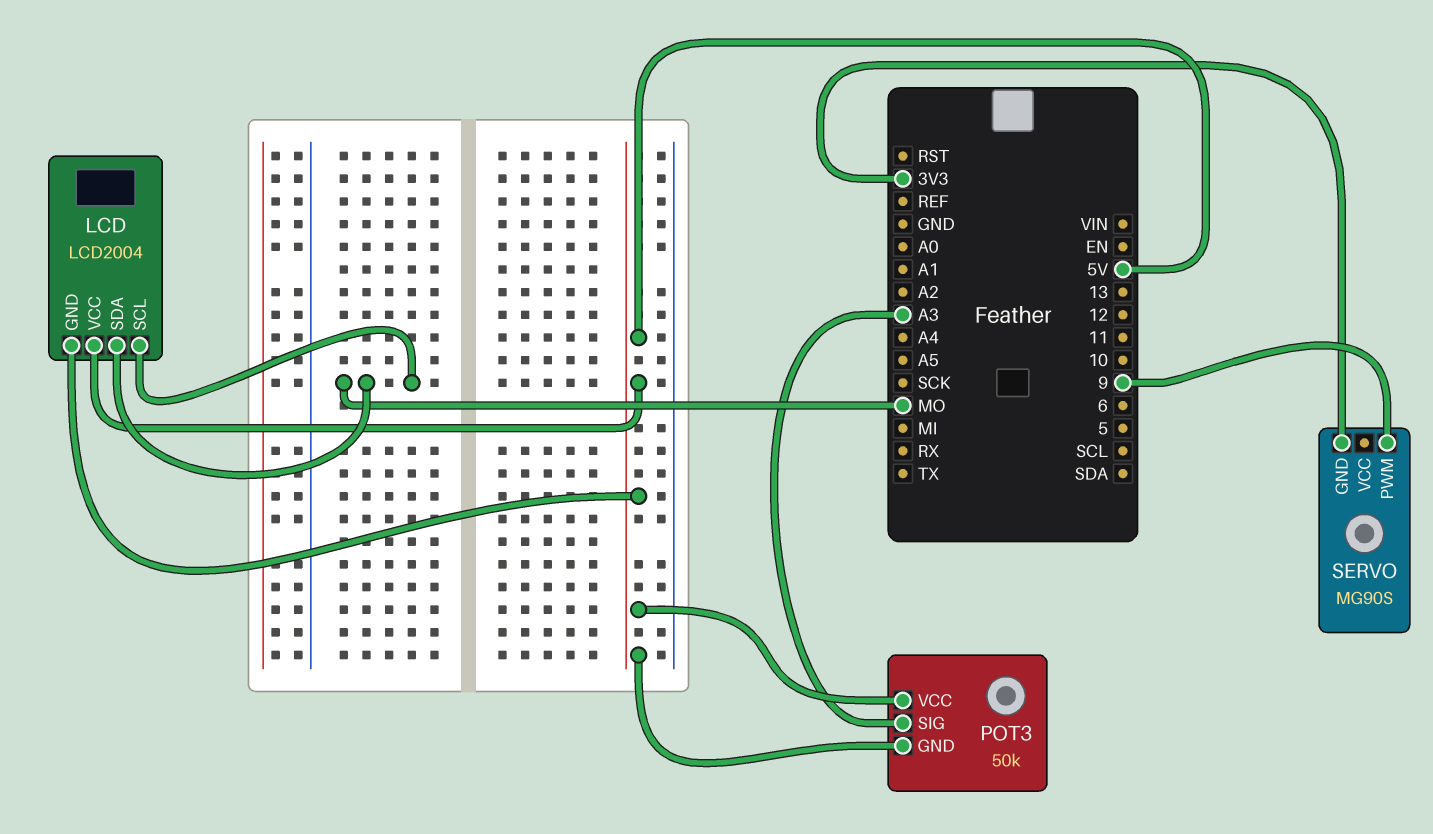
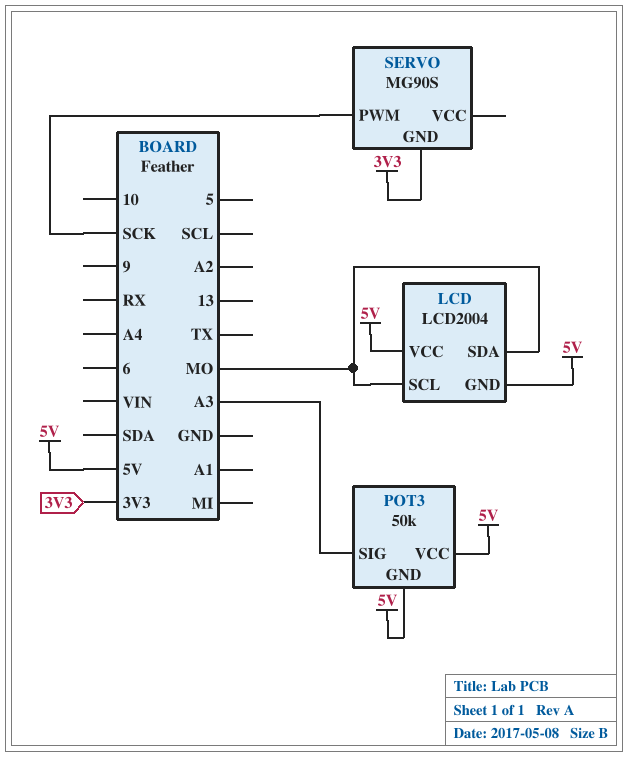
SERVO pin PWM: 9 -> SCK

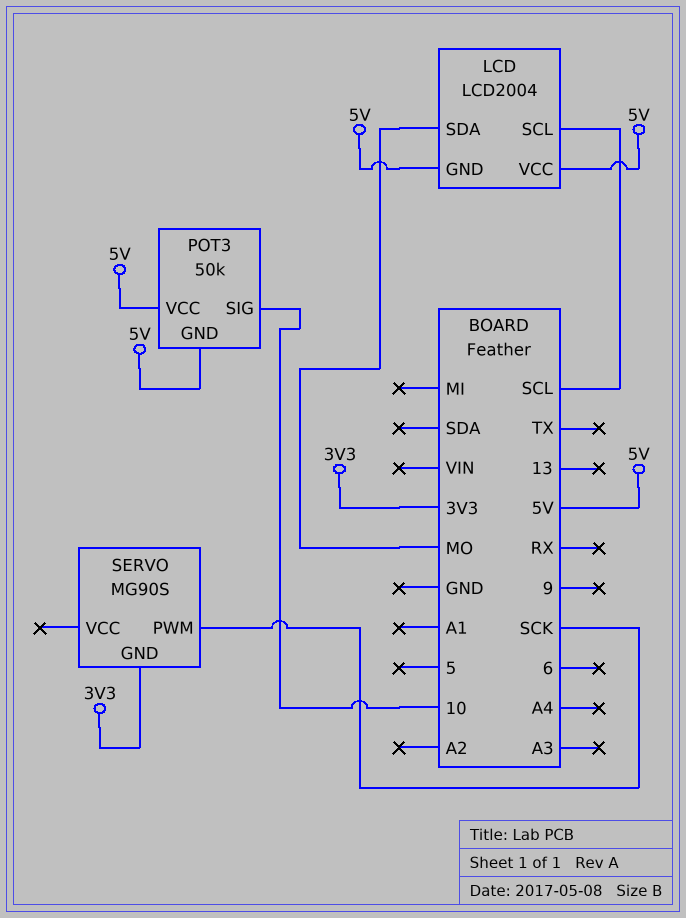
LCD pin SCL: MO -> SCL
POT3 pin SIG: A3 -> 10

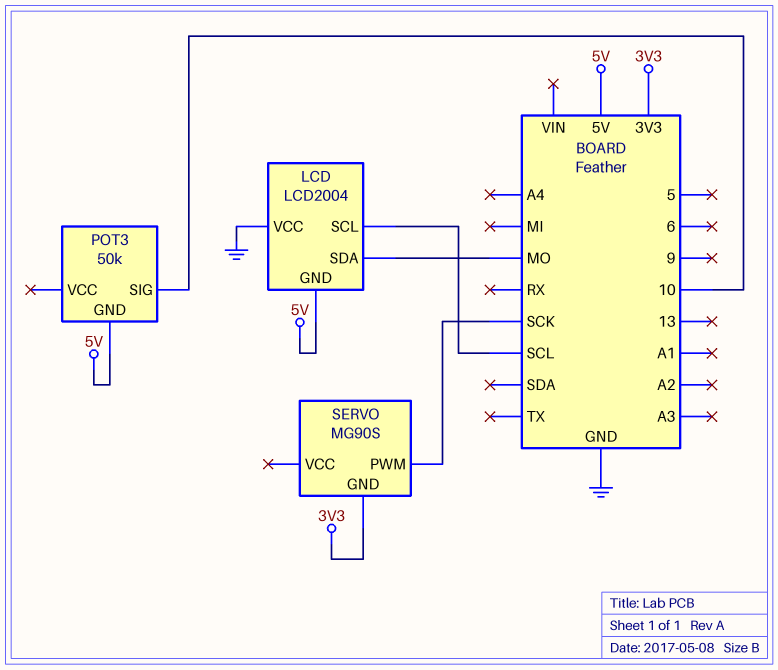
LCD pin VCC: 5V -> GND
POT3 pin VCC: 5V -> none

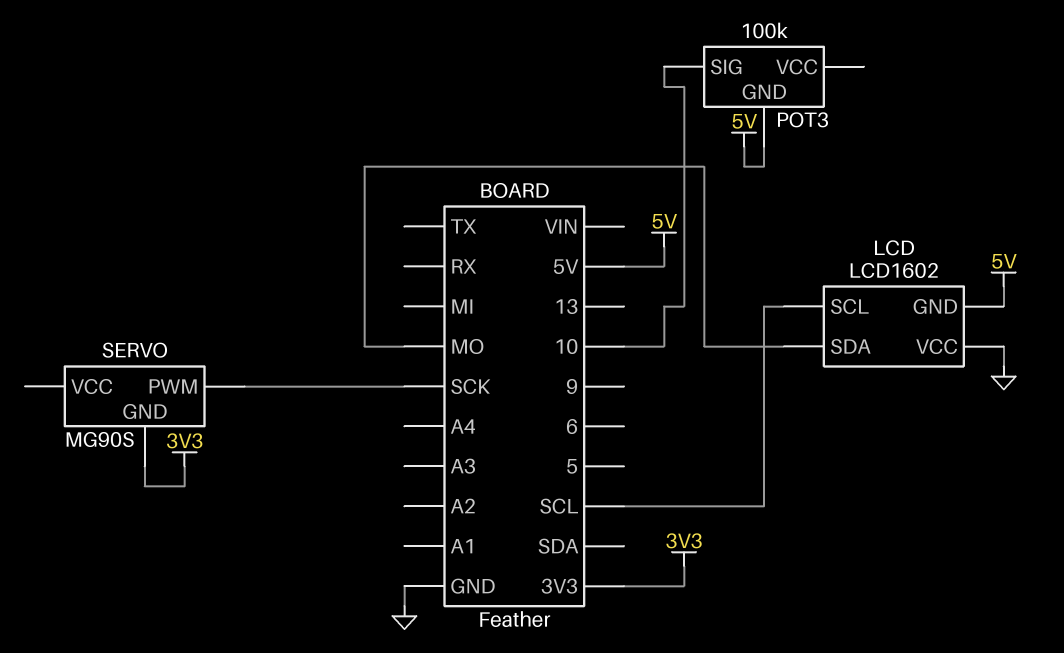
LCD: LCD2004 -> LCD1602
POT3: 50k -> 100k

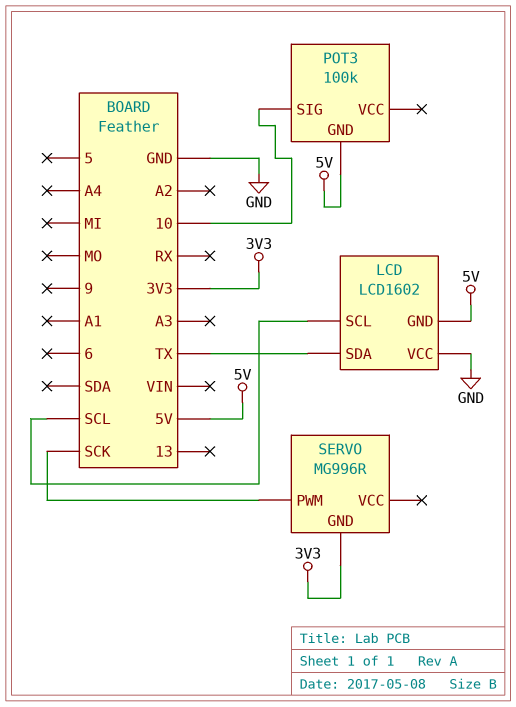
LCD pin SDA: MO -> TX
SERVO: MG90S -> MG996R

